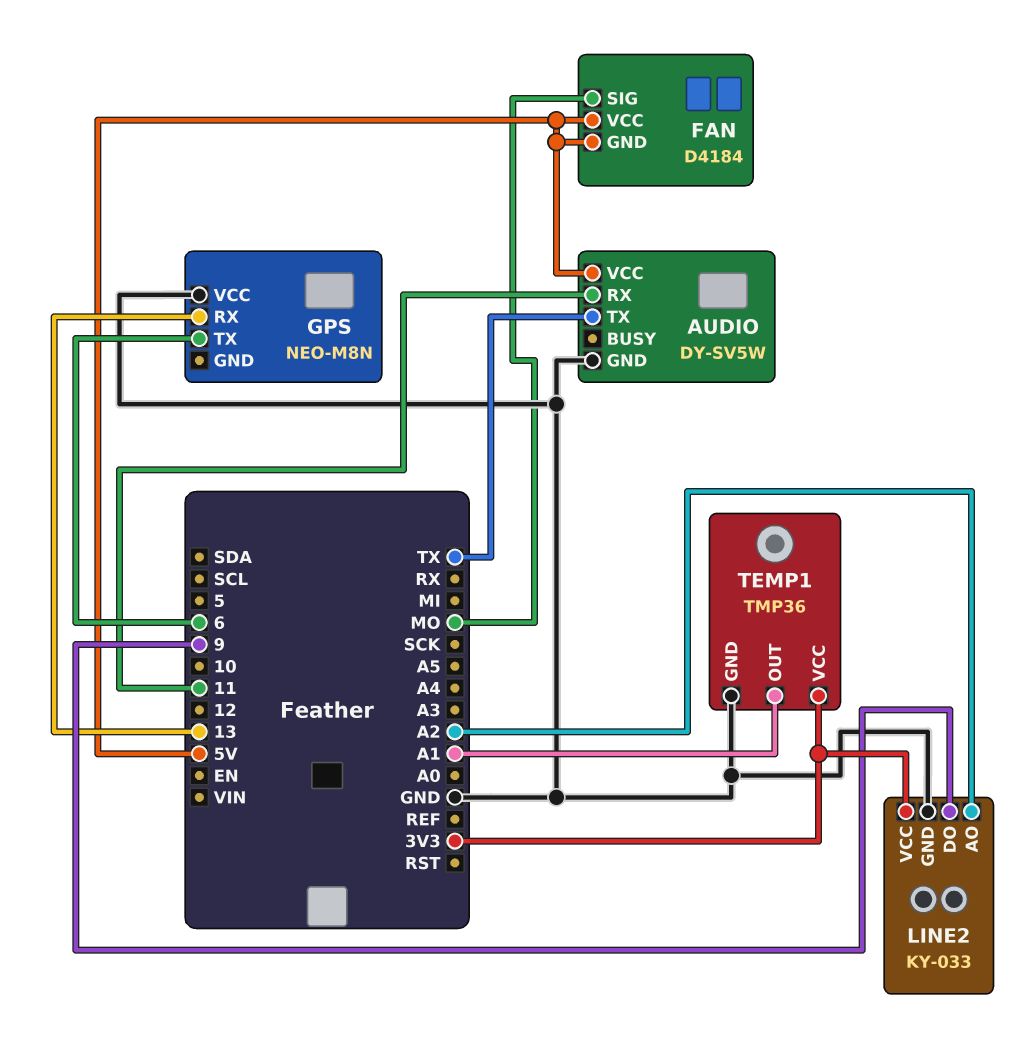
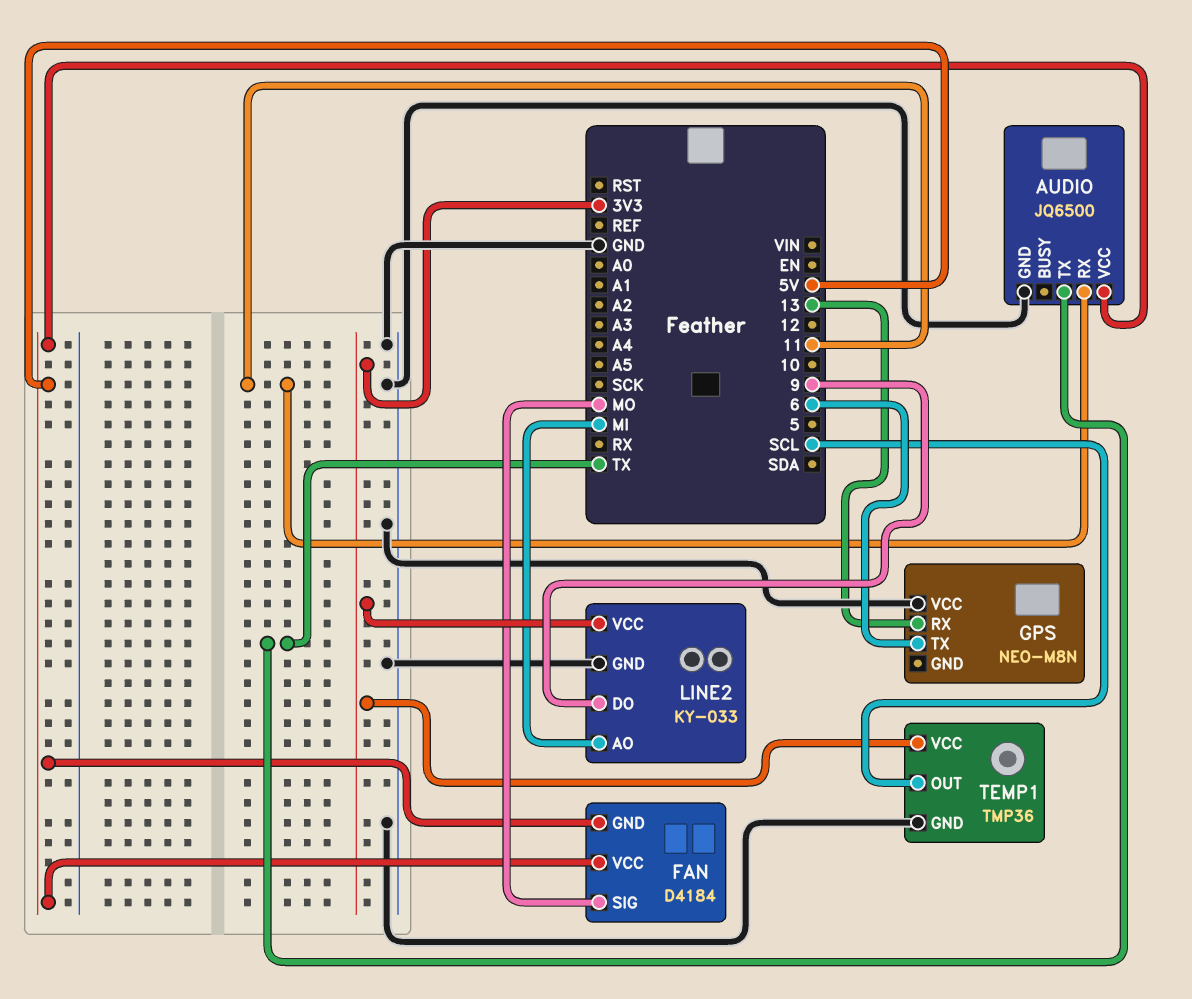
AUDIO: DY-SV5W -> JQ6500
LINE2 pin AO: A2 -> MI
TEMP1 pin OUT: A1 -> SCL

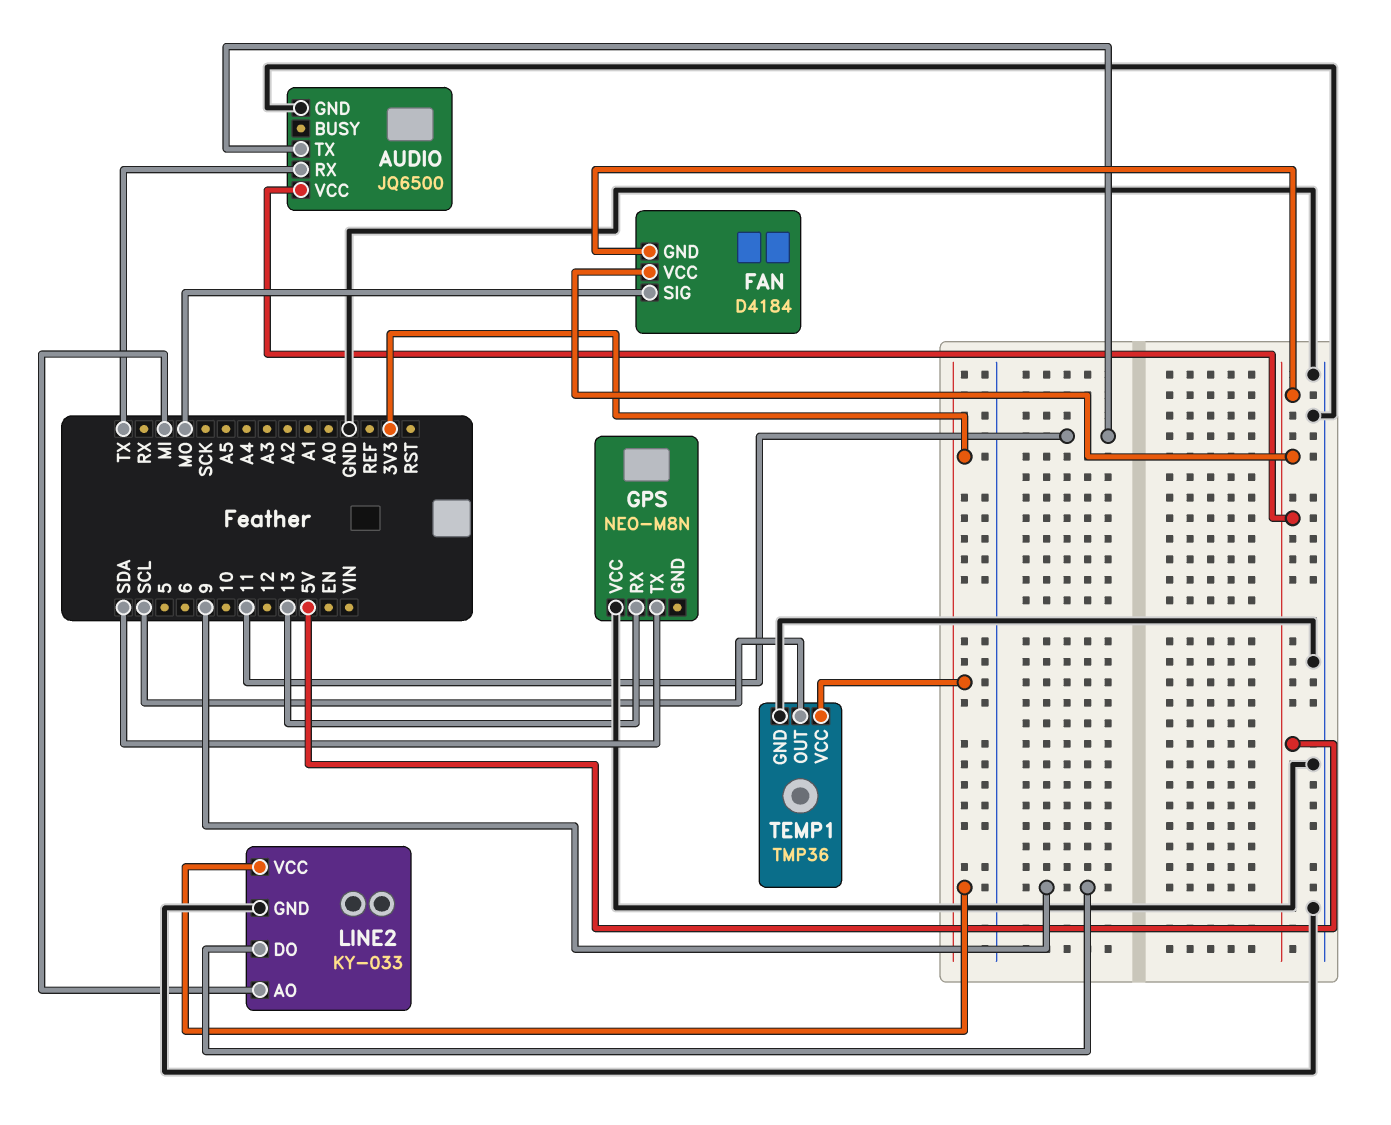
AUDIO pin RX: 11 -> TX
AUDIO pin TX: TX -> 11
GPS pin TX: 6 -> SDA

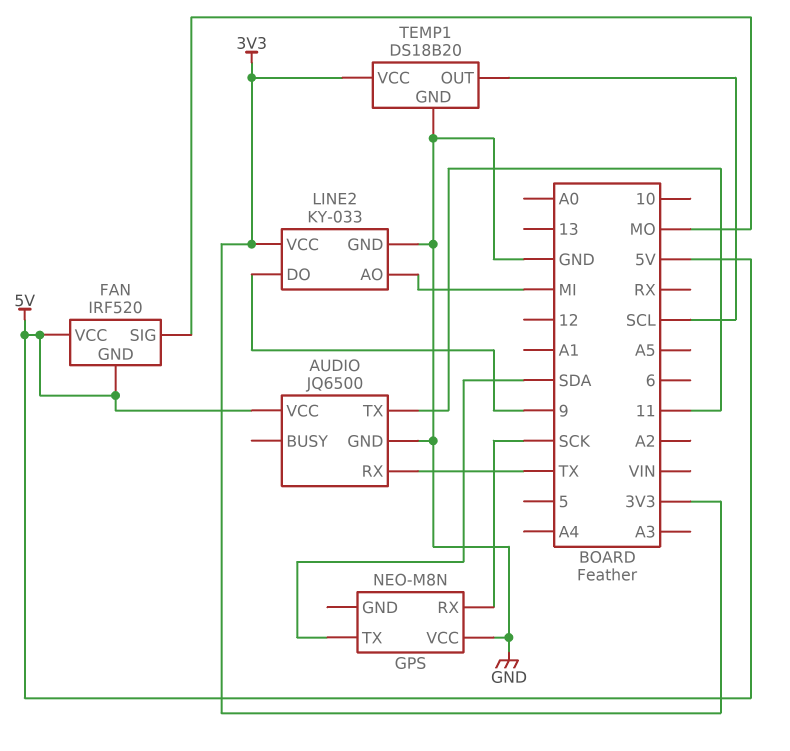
FAN: D4184 -> IRF520
GPS pin RX: 13 -> SCK
TEMP1: TMP36 -> DS18B20

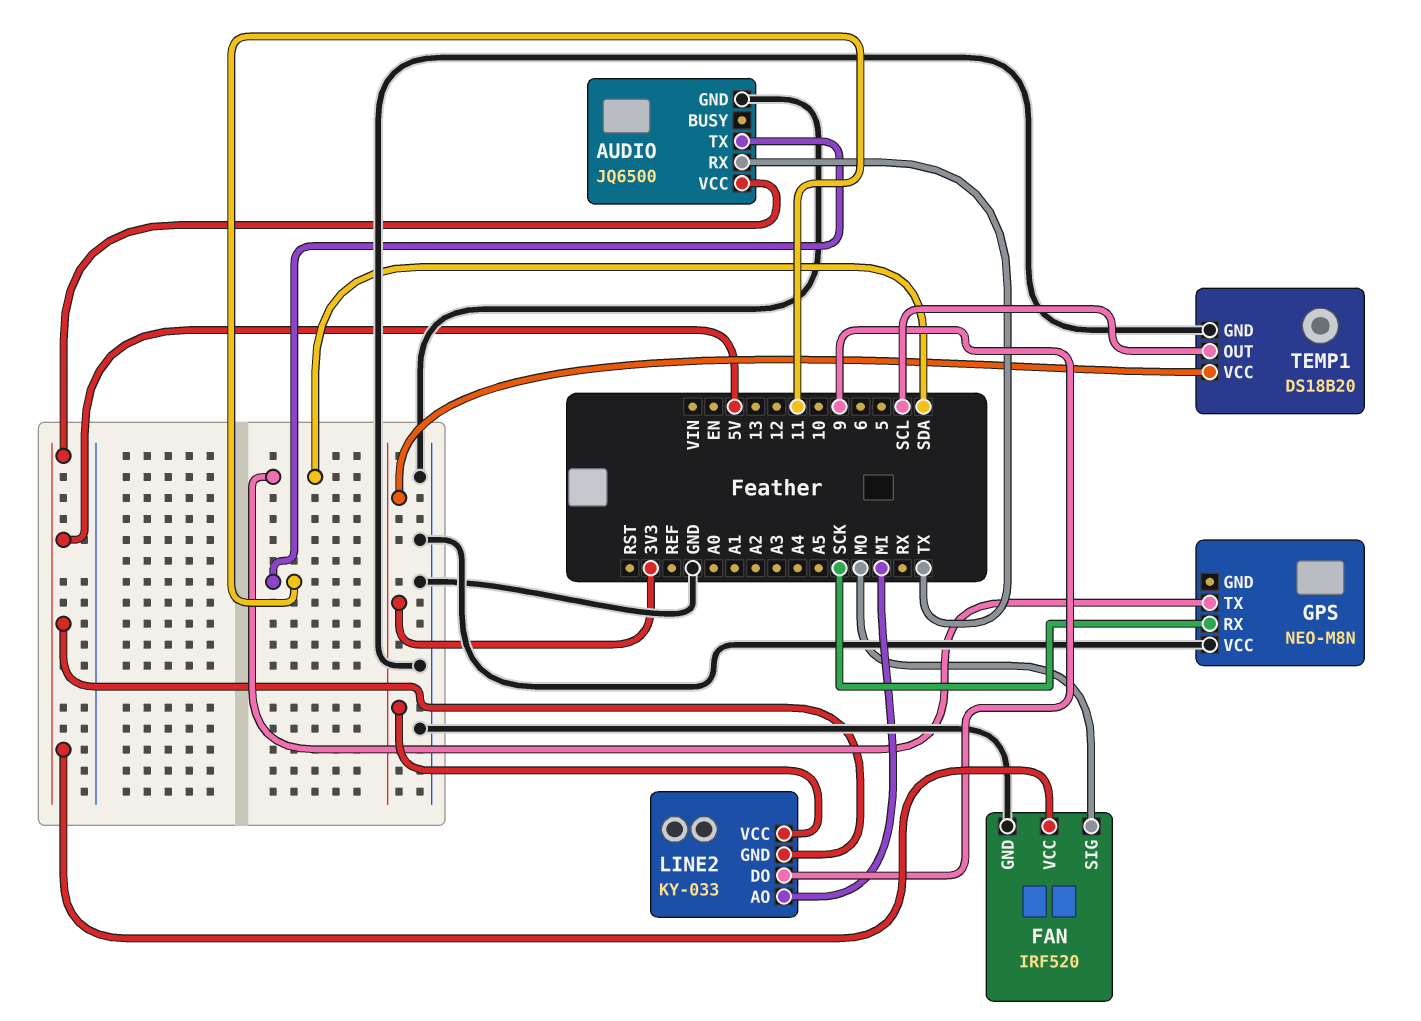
FAN pin GND: 5V -> GND
LINE2 pin GND: GND -> 5V

